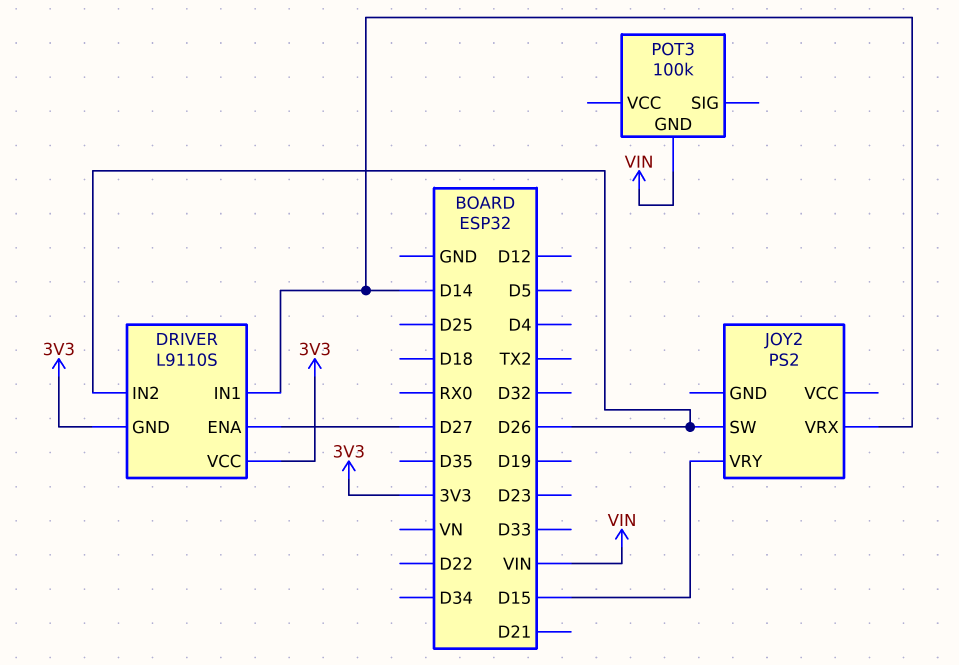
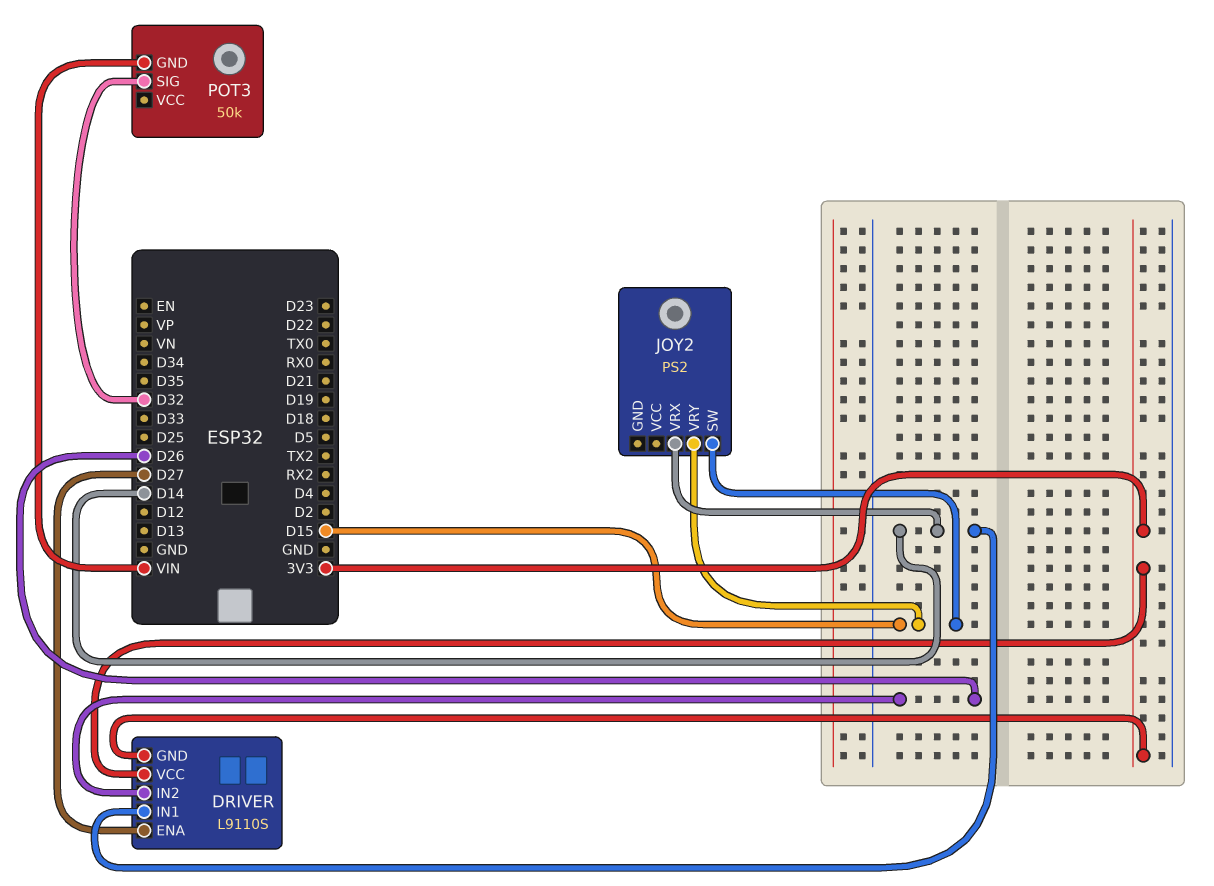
JOY2 pin SW: D26 -> D15
POT3: 100k -> 50k
POT3 pin SIG: none -> D32

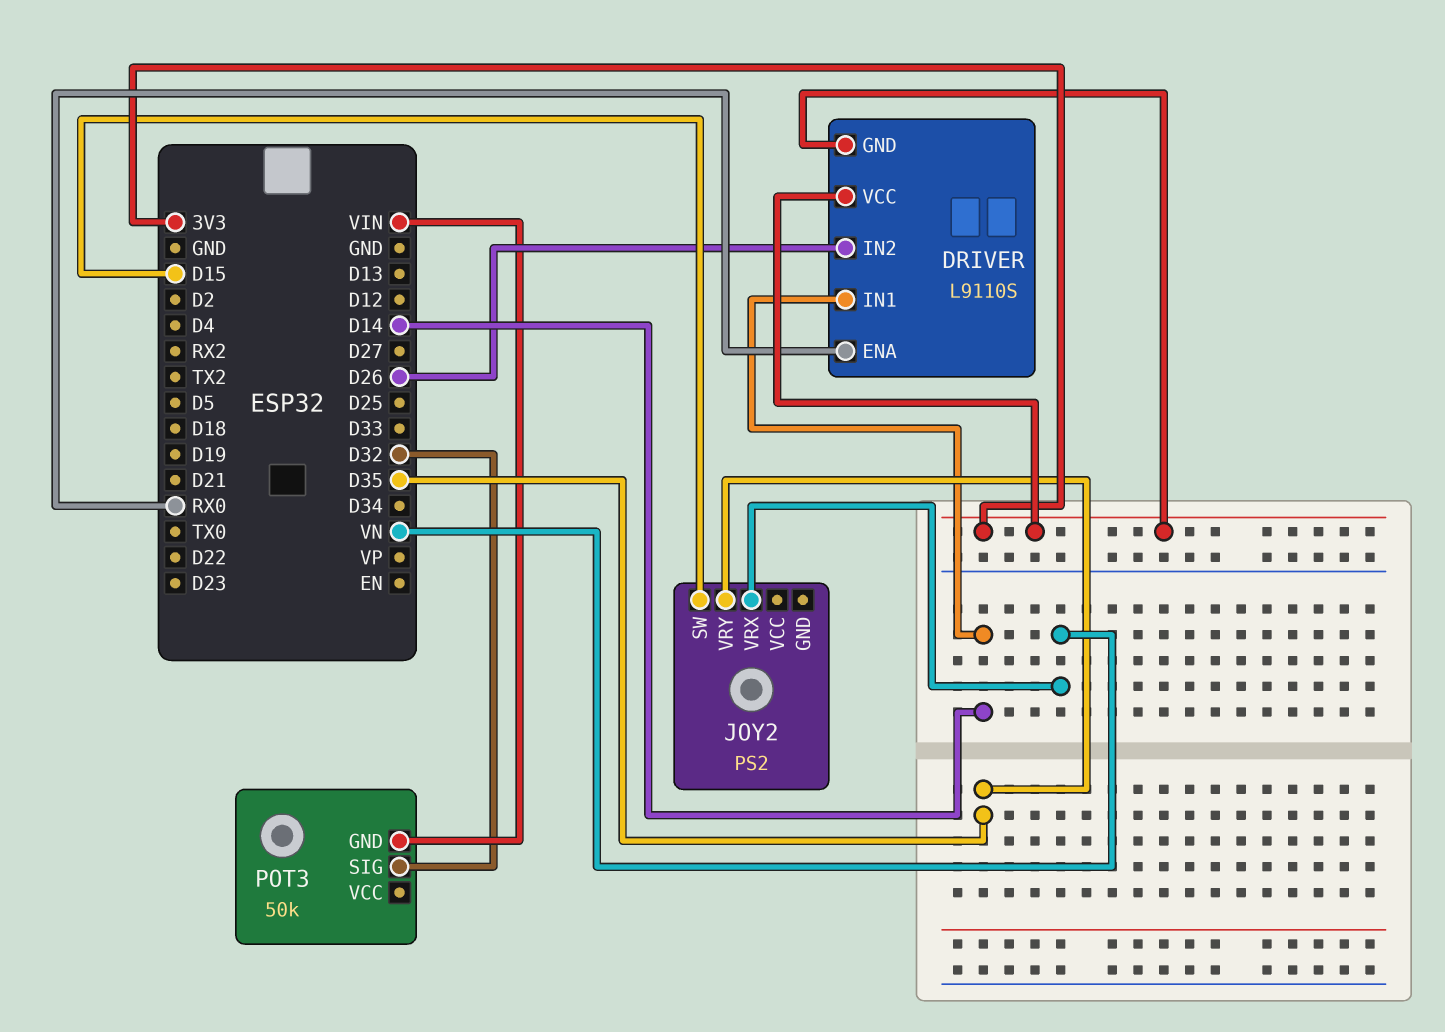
DRIVER pin ENA: D27 -> RX0
JOY2 pin VRX: D14 -> VN
JOY2 pin VRY: D15 -> D35

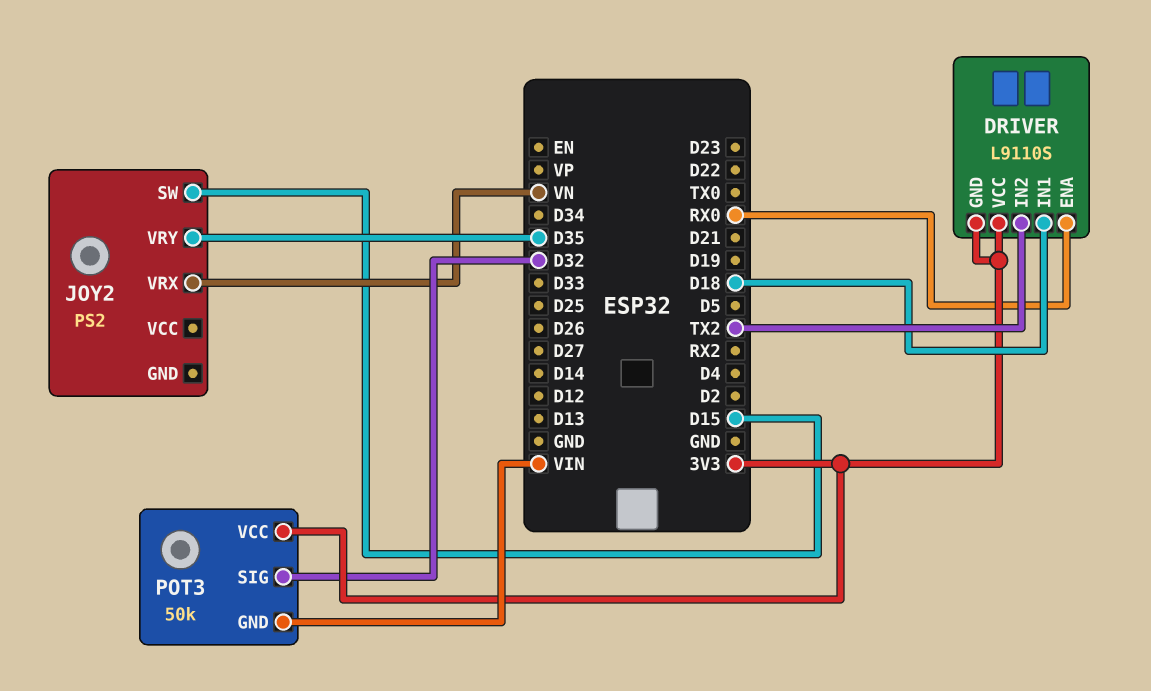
DRIVER pin IN1: D14 -> D18
DRIVER pin IN2: D26 -> TX2
POT3 pin VCC: none -> 3V3

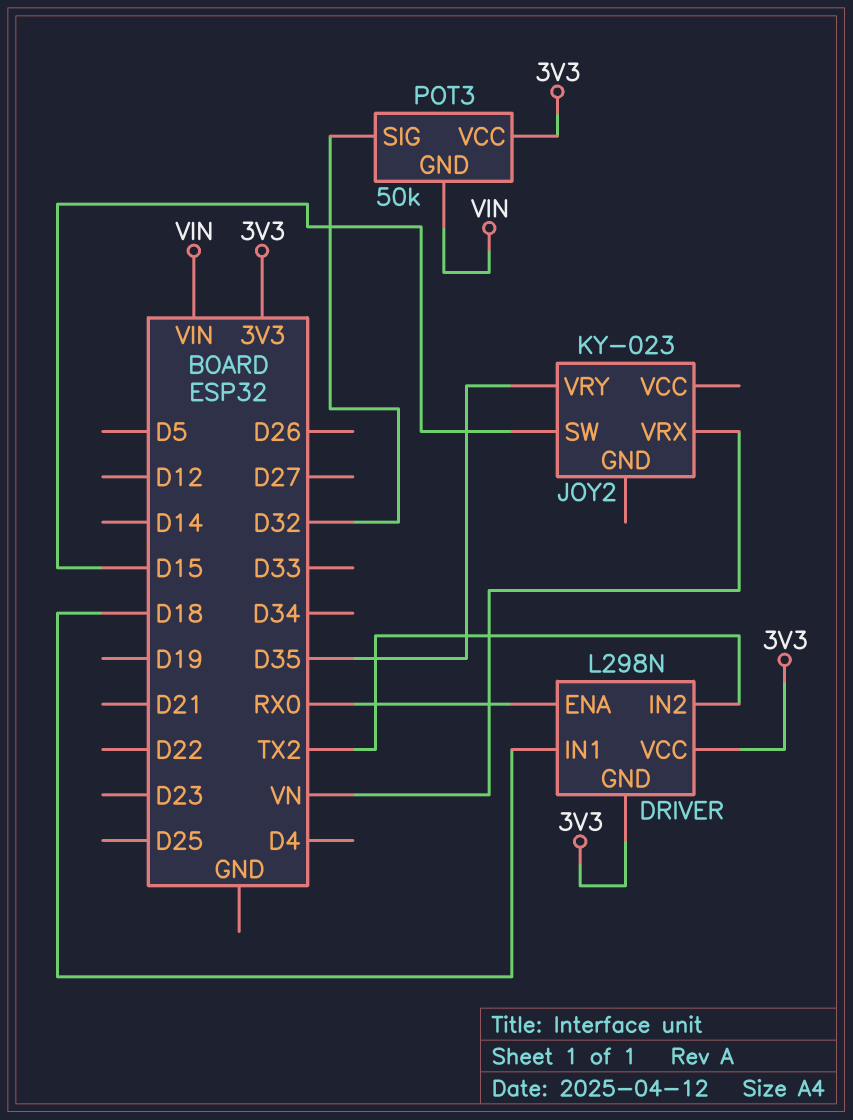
DRIVER: L9110S -> L298N
JOY2: PS2 -> KY-023

